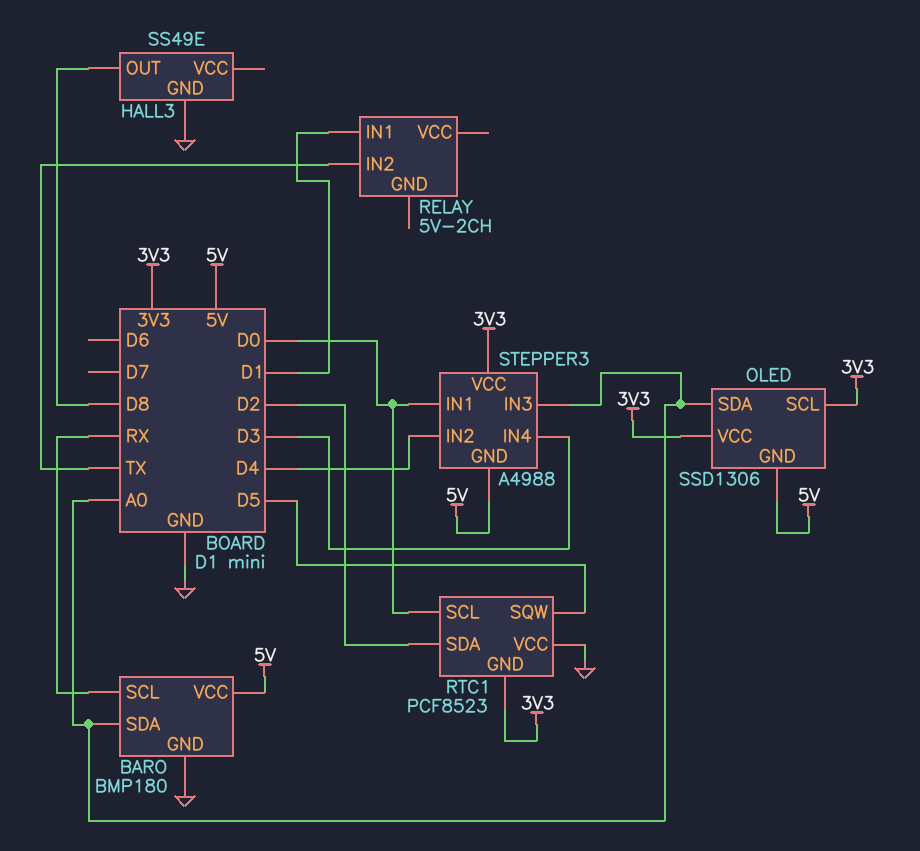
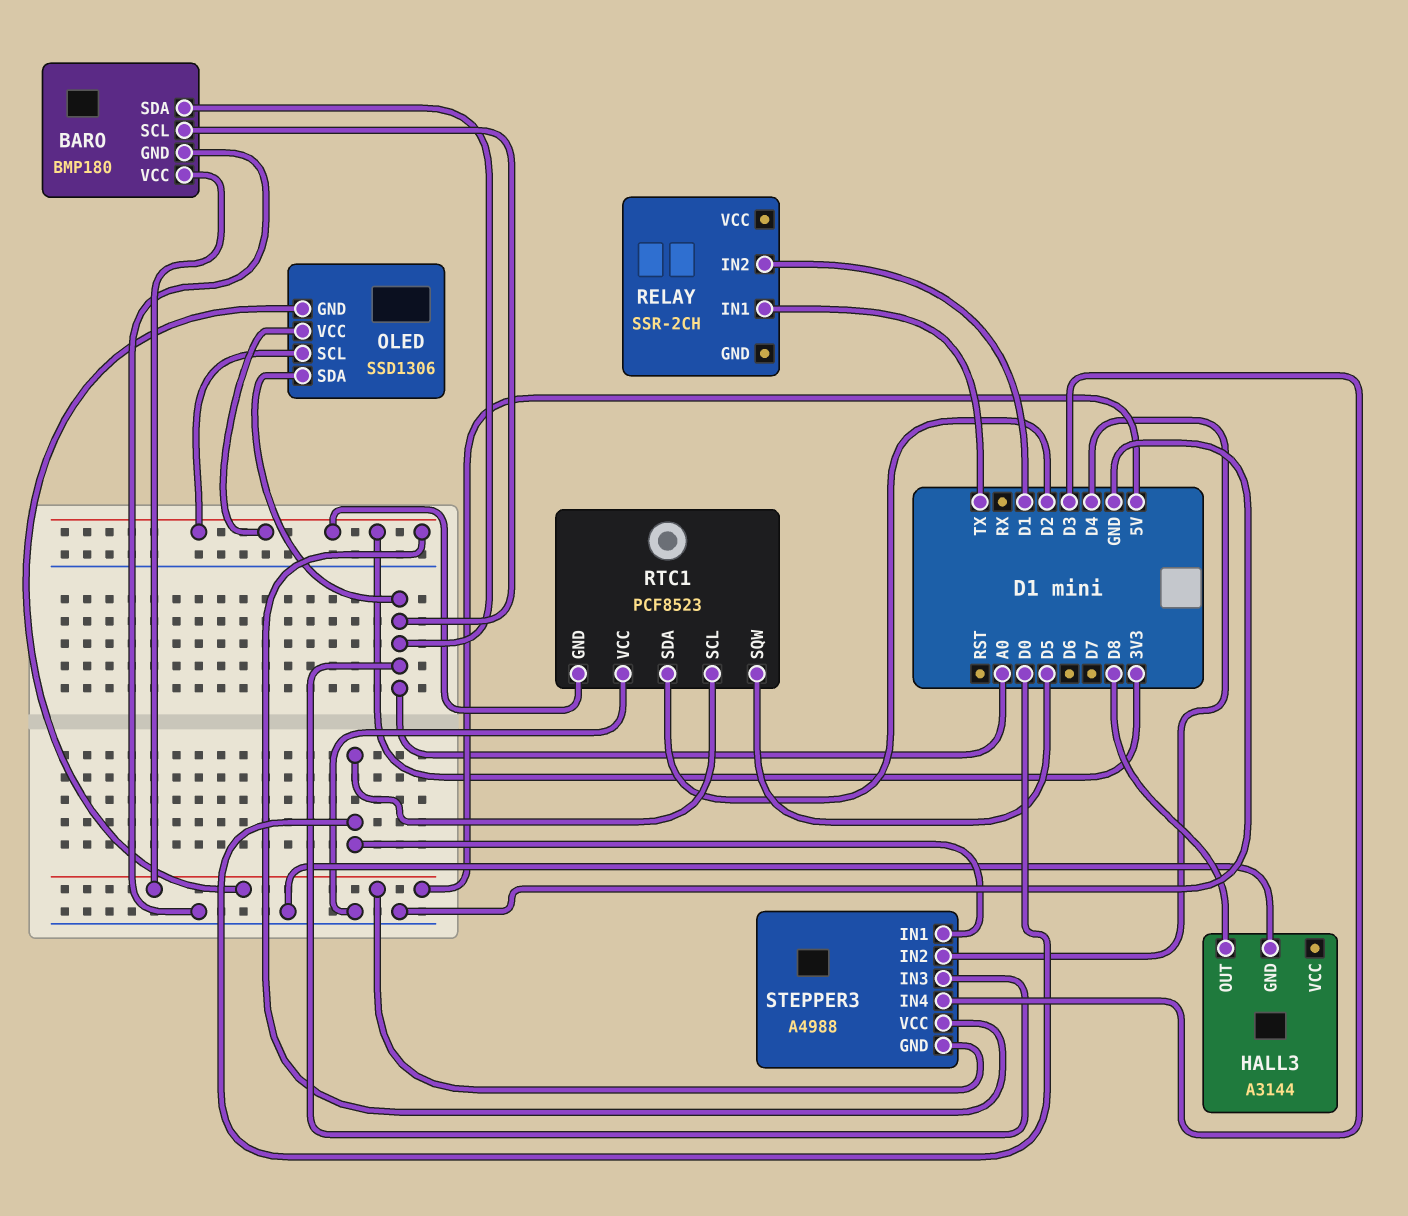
BARO pin SCL: RX -> A0
HALL3: SS49E -> A3144
RELAY: 5V-2CH -> SSR-2CH
RELAY pin IN1: D1 -> TX
RELAY pin IN2: TX -> D1

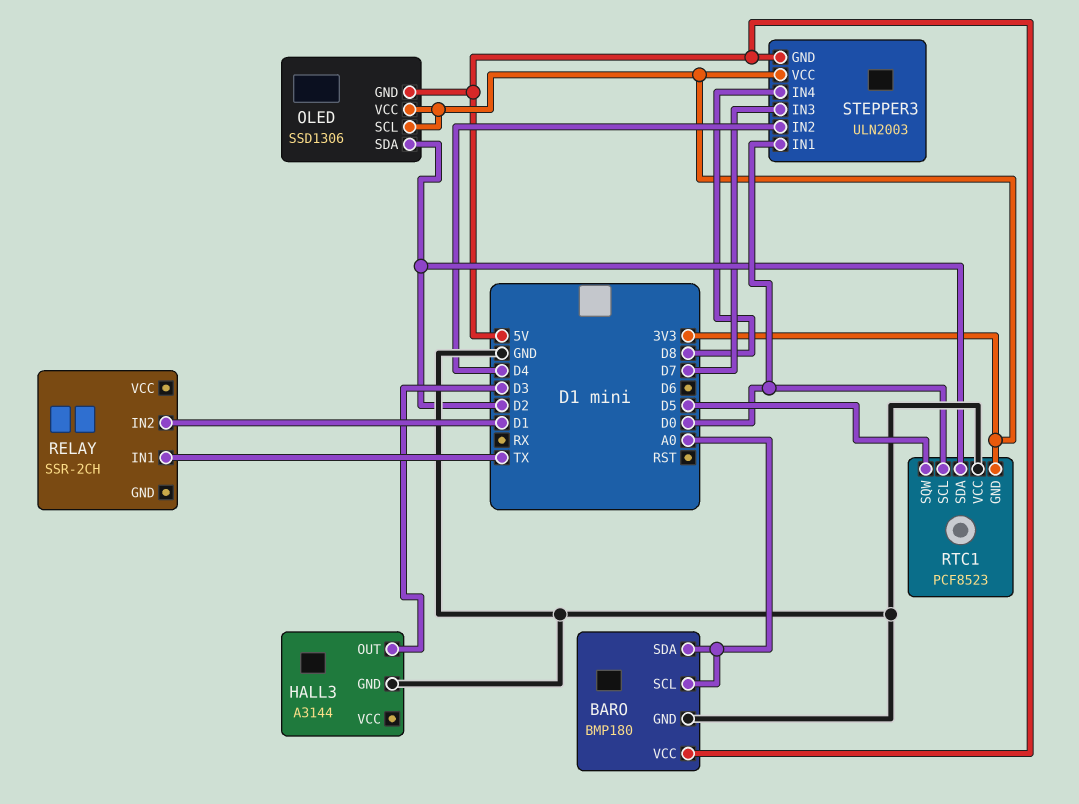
HALL3 pin OUT: D8 -> D3
OLED pin SDA: A0 -> D2
STEPPER3: A4988 -> ULN2003
STEPPER3 pin IN3: A0 -> D7
STEPPER3 pin IN4: D3 -> D8

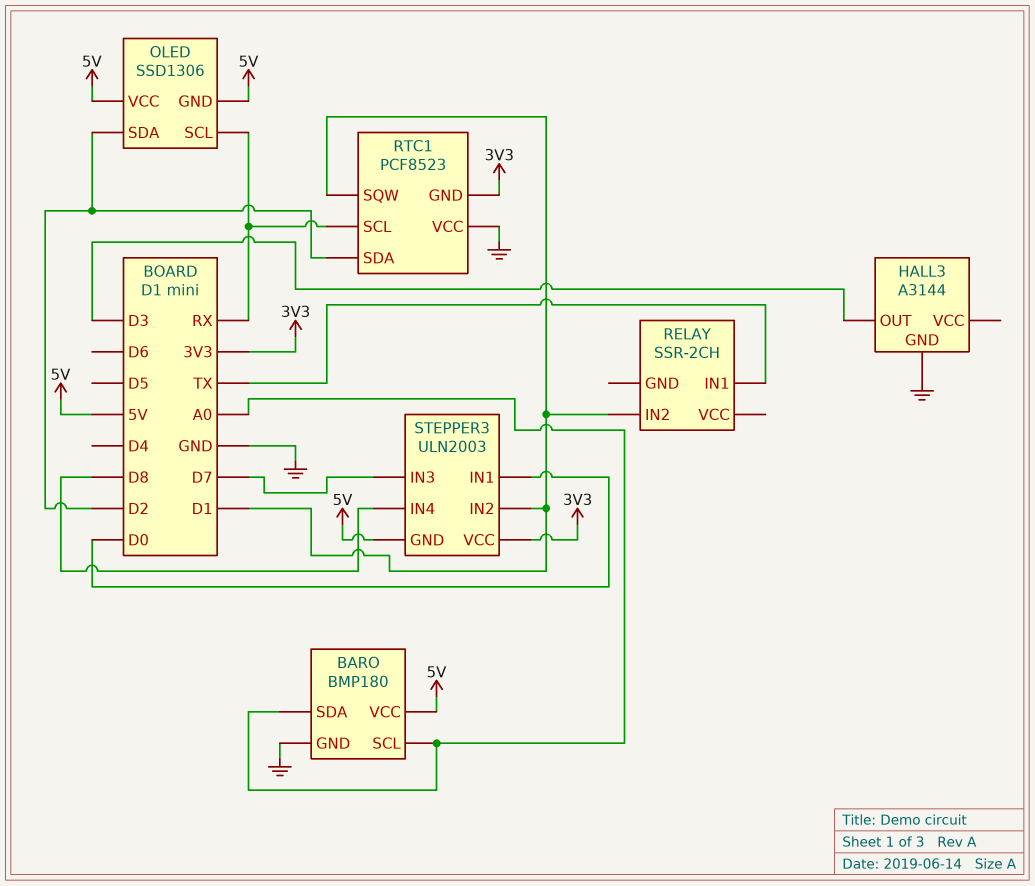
OLED pin SCL: 3V3 -> RX
OLED pin VCC: 3V3 -> 5V
RTC1 pin SCL: D0 -> RX
RTC1 pin SQW: D5 -> D1
STEPPER3 pin IN2: D4 -> D1

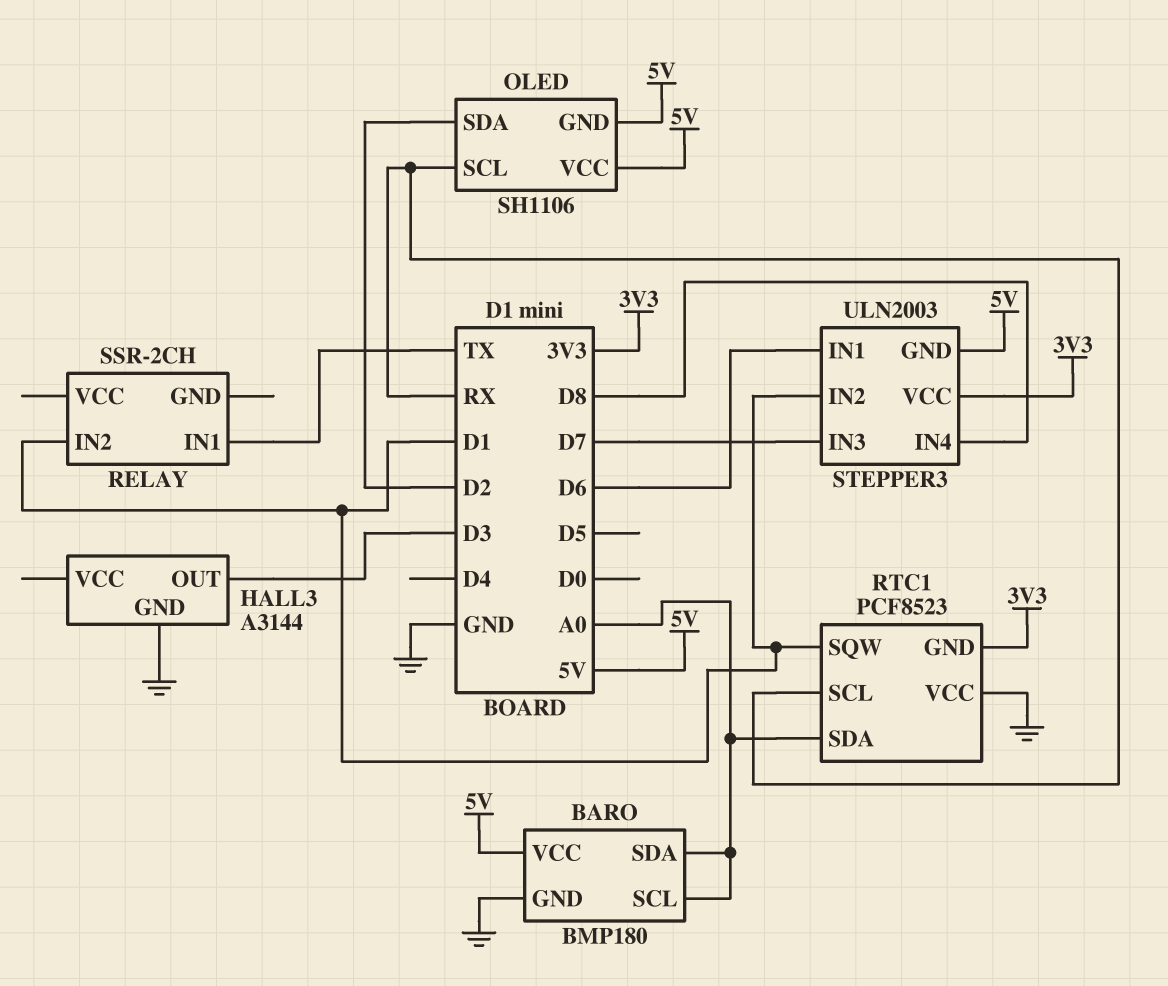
OLED: SSD1306 -> SH1106
RTC1 pin SDA: D2 -> A0
STEPPER3 pin IN1: D0 -> D6

